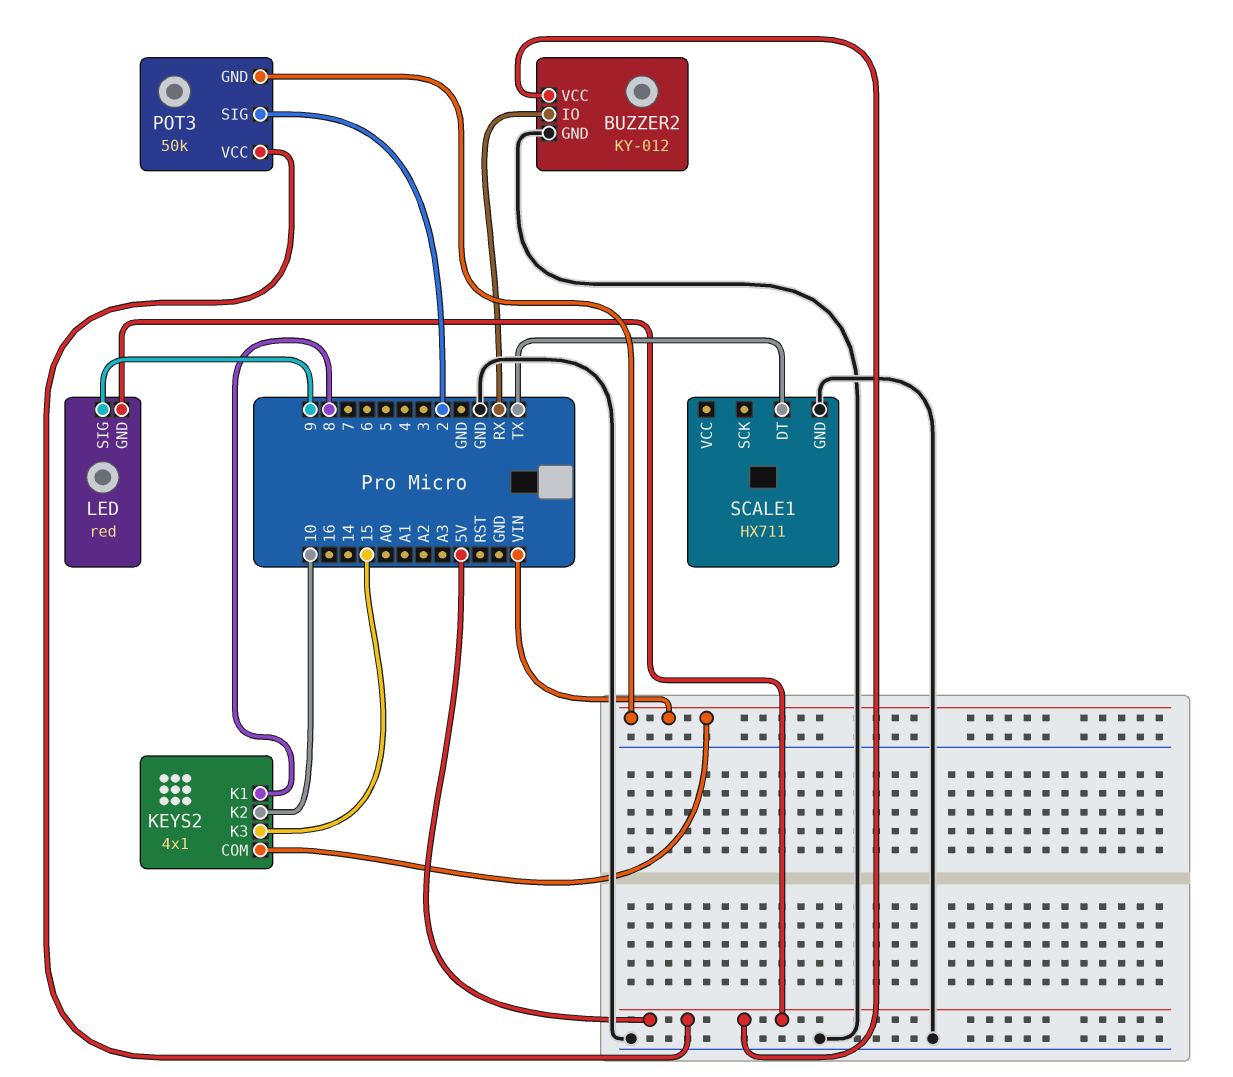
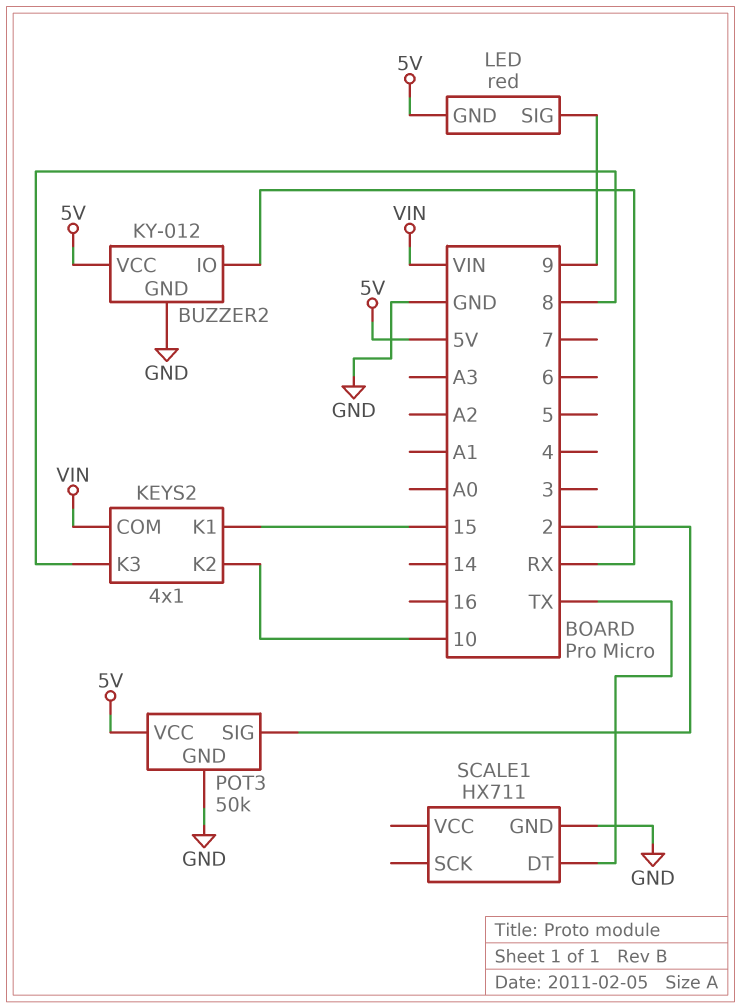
KEYS2 pin K1: 8 -> 15
KEYS2 pin K3: 15 -> 8
POT3 pin GND: VIN -> GND

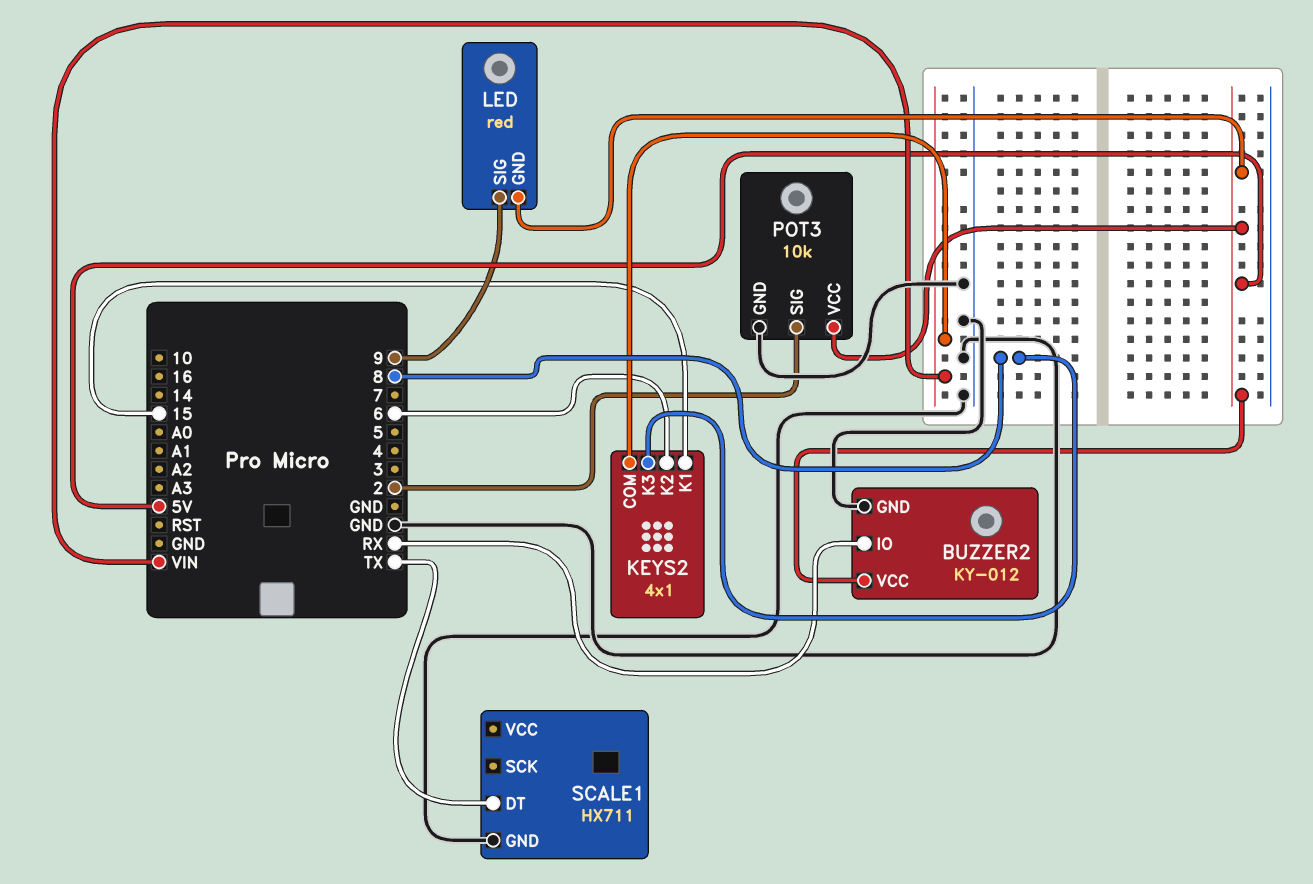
KEYS2 pin K2: 10 -> 6
POT3: 50k -> 10k

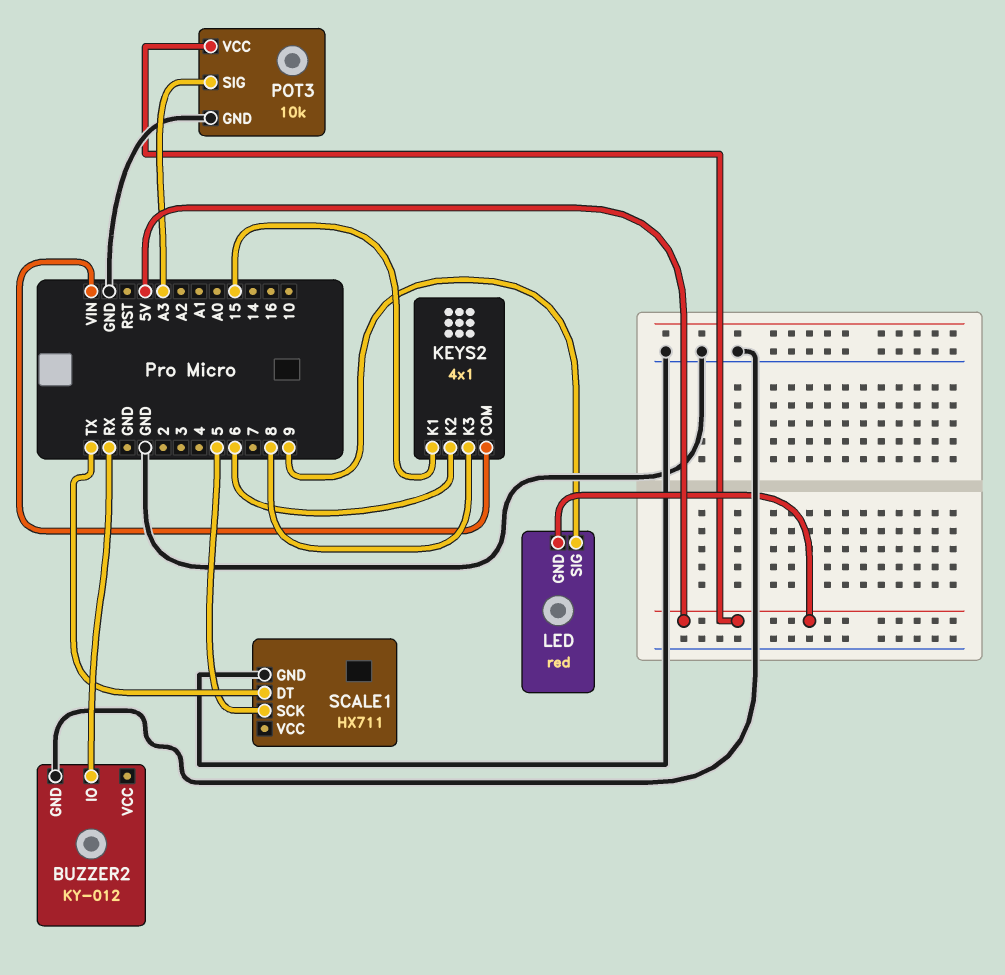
BUZZER2 pin VCC: 5V -> none
POT3 pin SIG: 2 -> A3
SCALE1 pin SCK: none -> 5

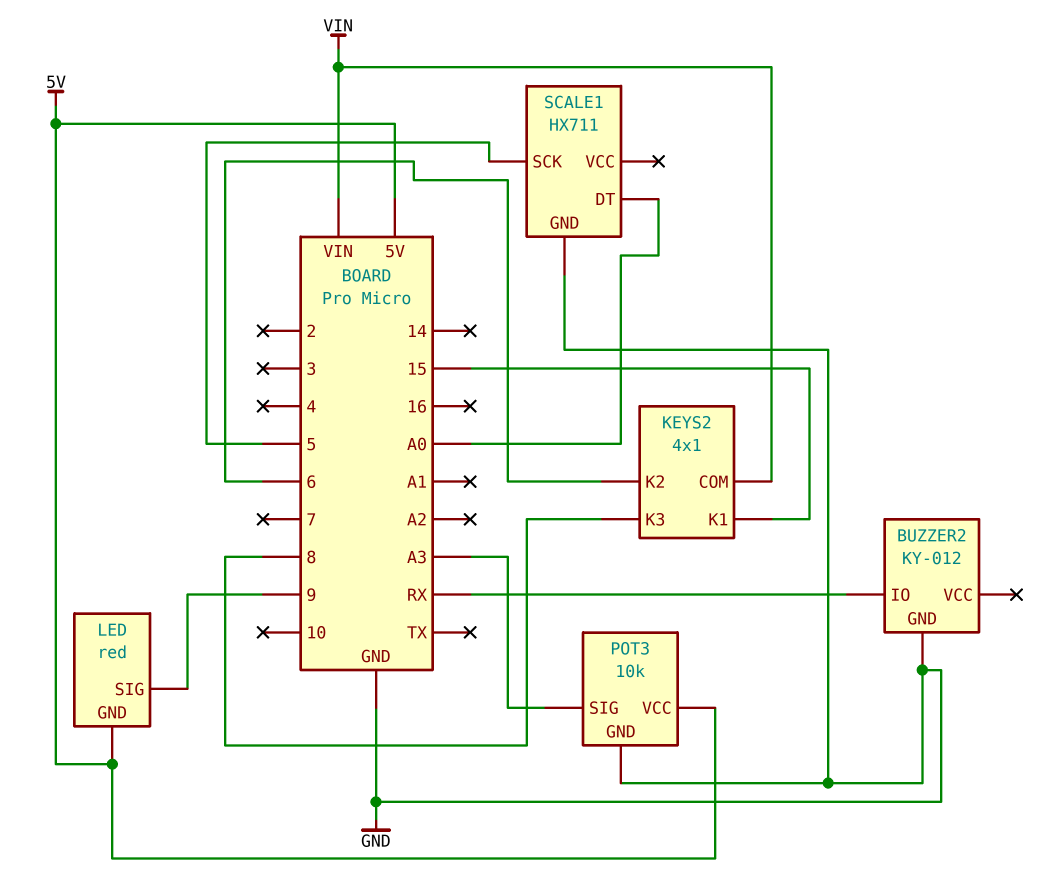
SCALE1 pin DT: TX -> A0

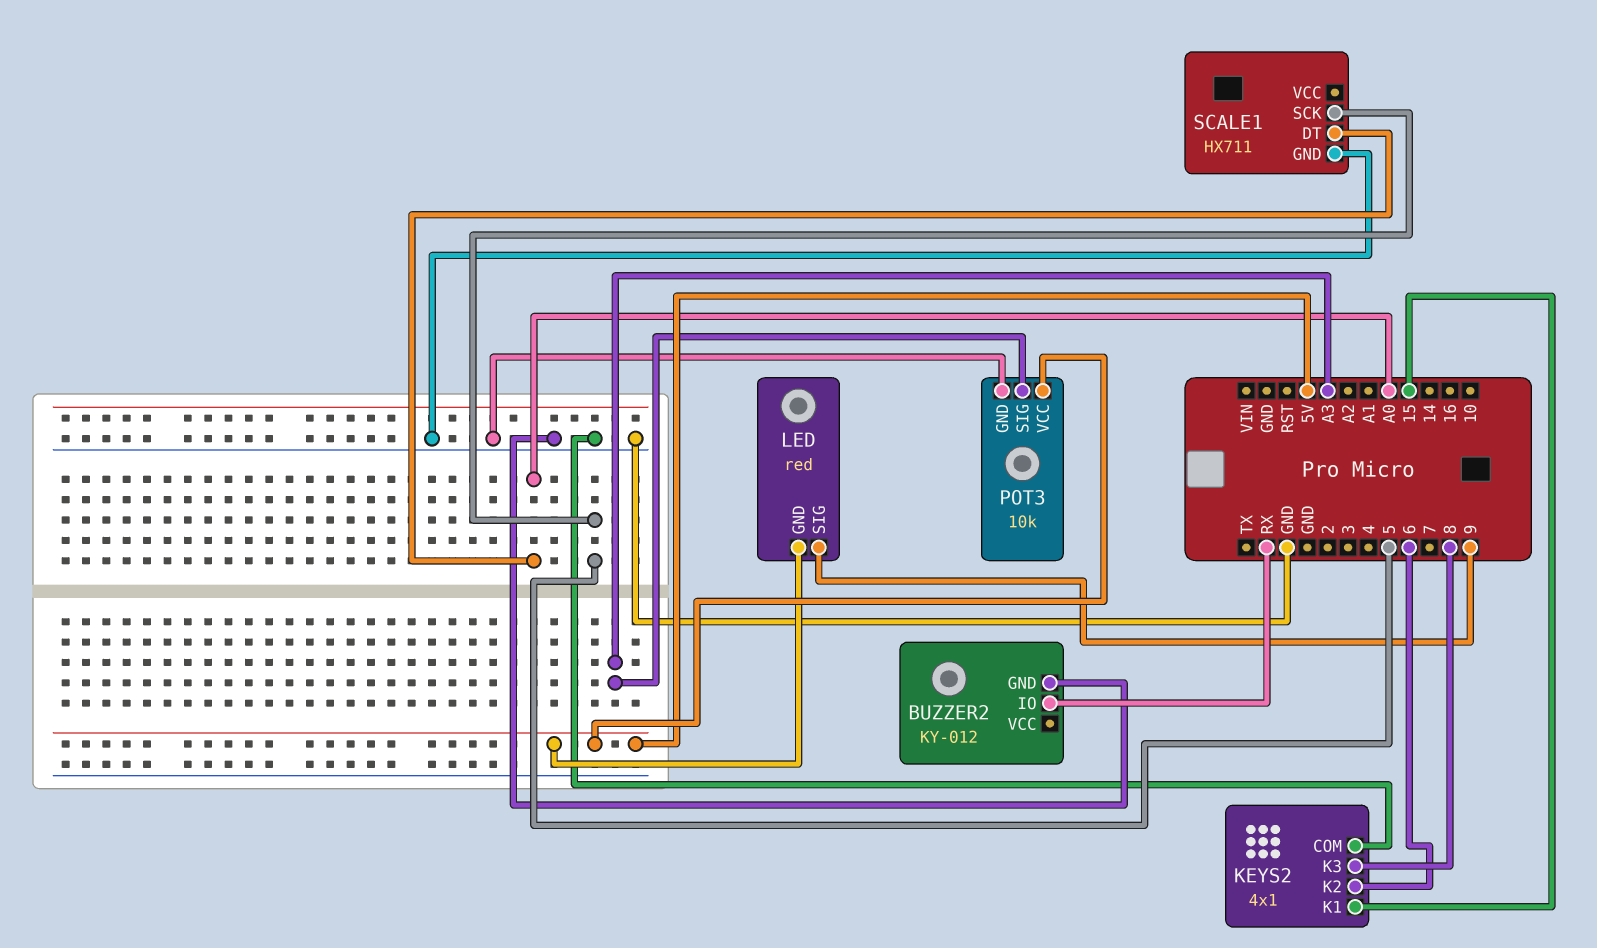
KEYS2 pin COM: VIN -> GND

